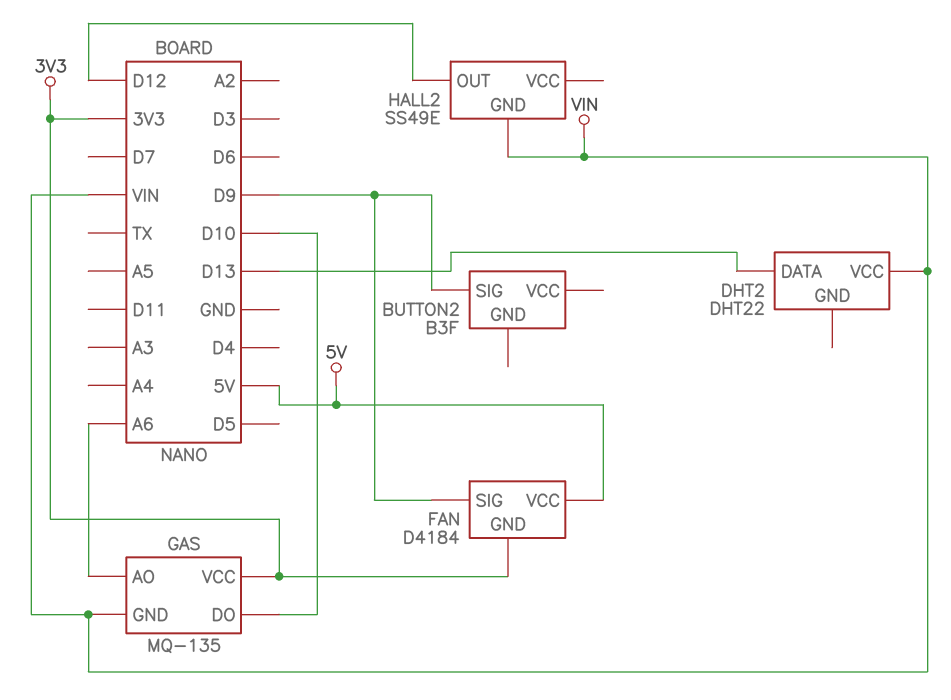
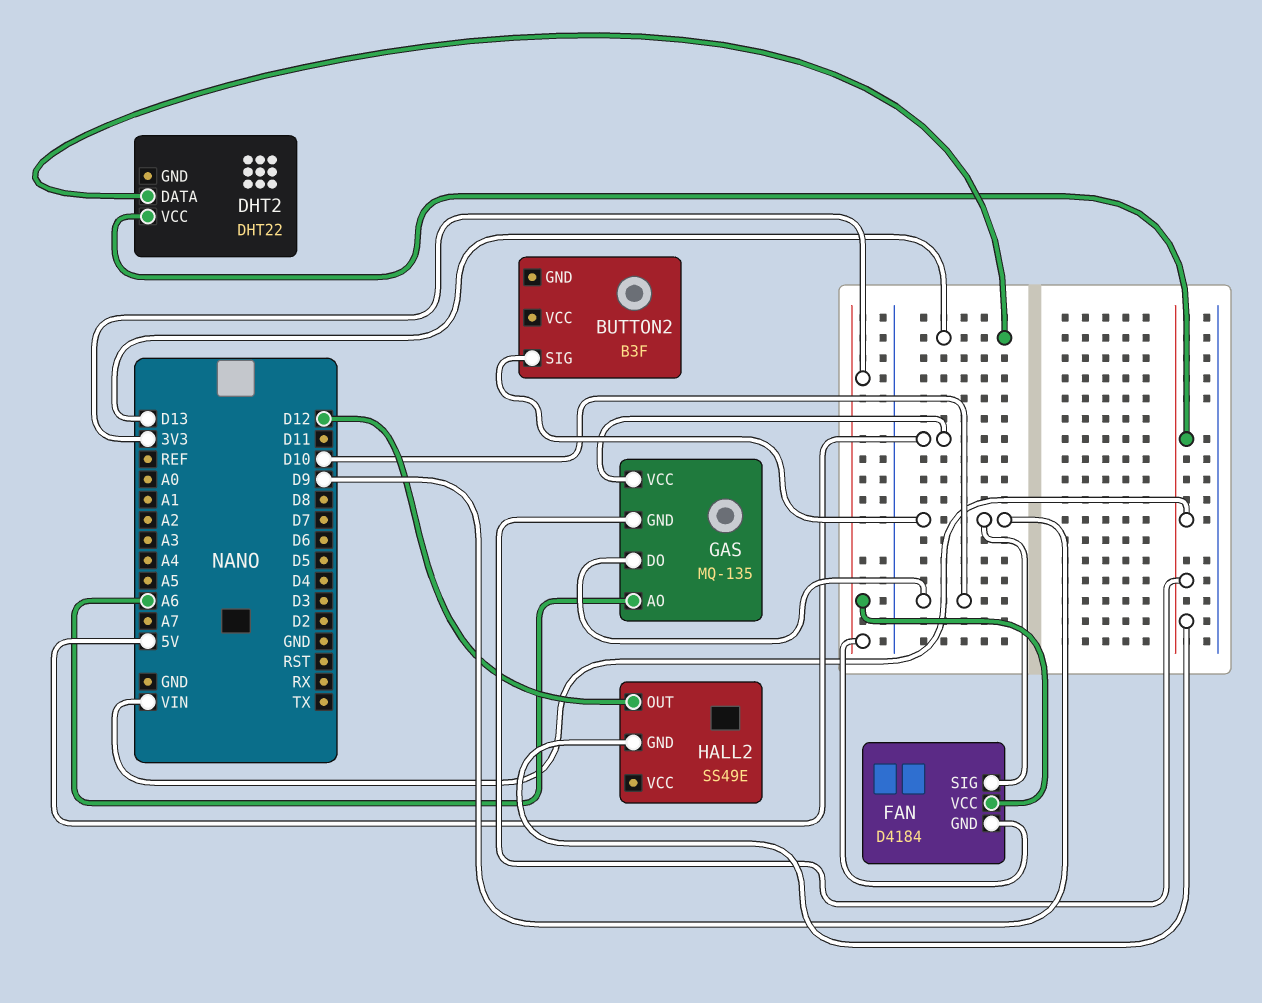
FAN pin VCC: 5V -> 3V3
GAS pin VCC: 3V3 -> 5V

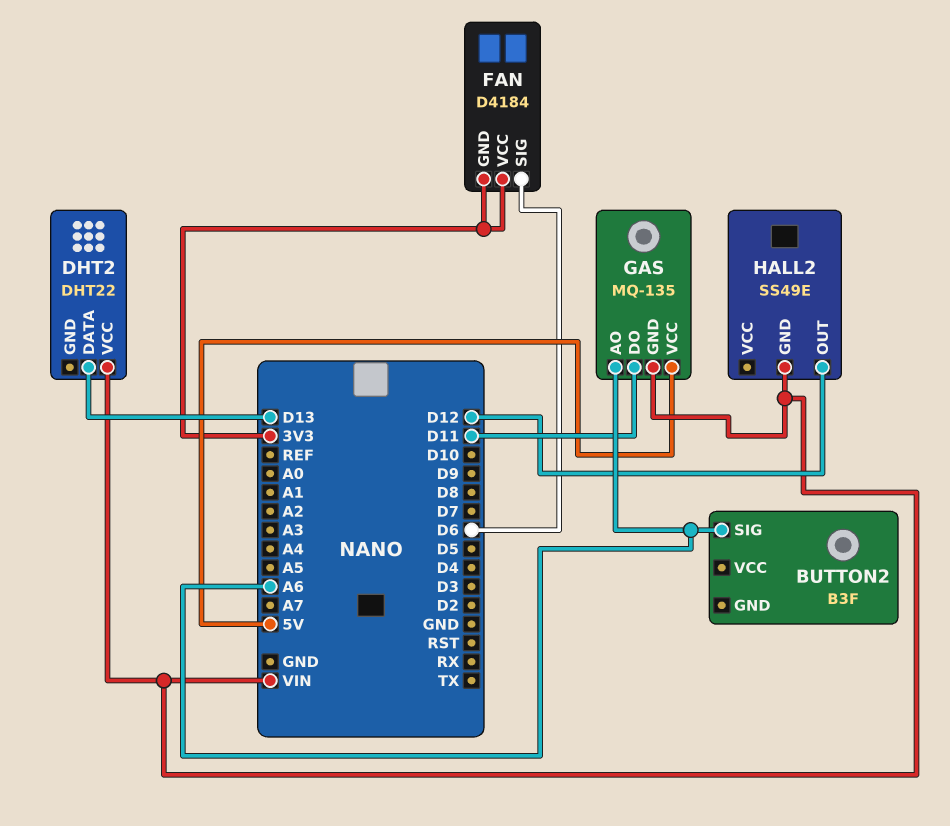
BUTTON2 pin SIG: D9 -> A6
FAN pin SIG: D9 -> D6
GAS pin DO: D10 -> D11

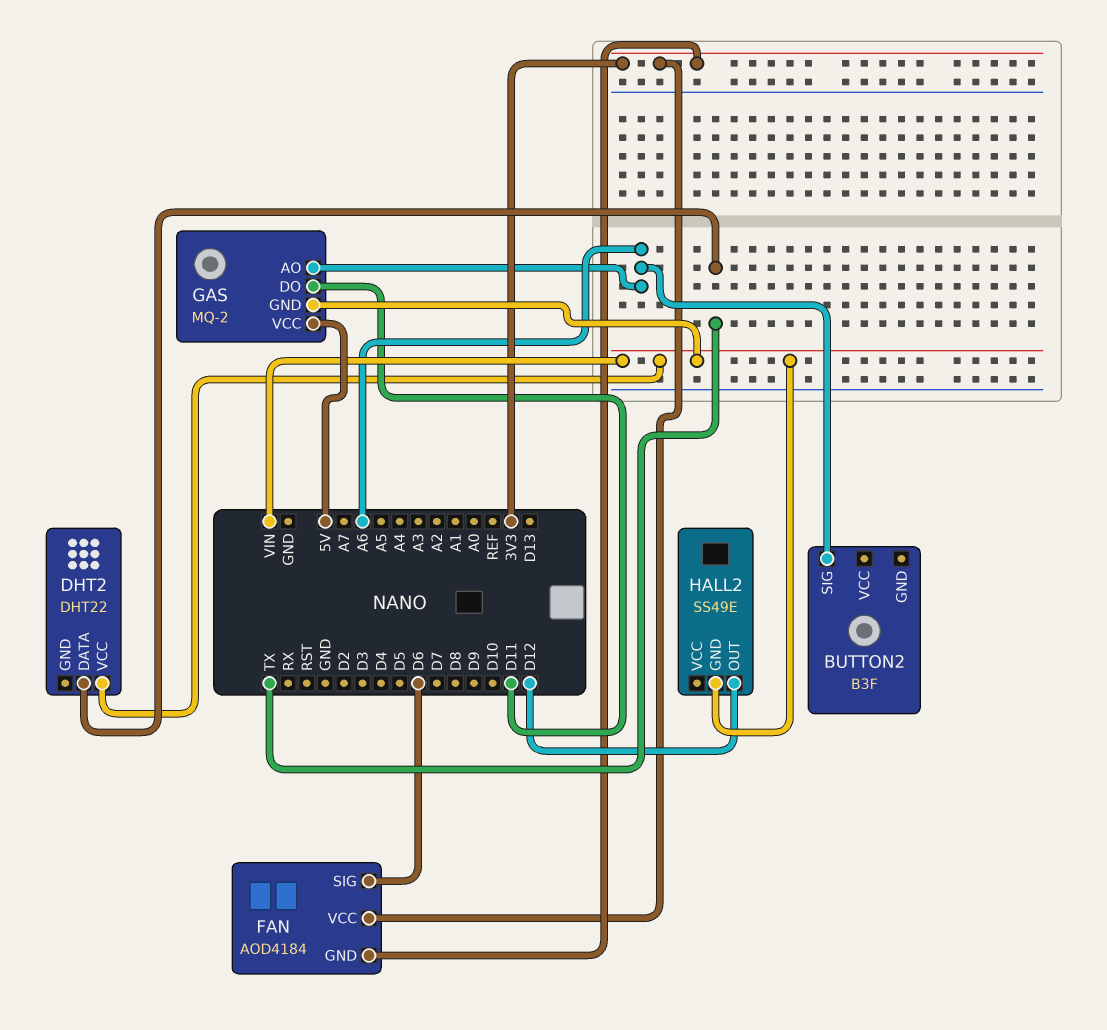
DHT2 pin DATA: D13 -> TX
FAN: D4184 -> AOD4184
GAS: MQ-135 -> MQ-2

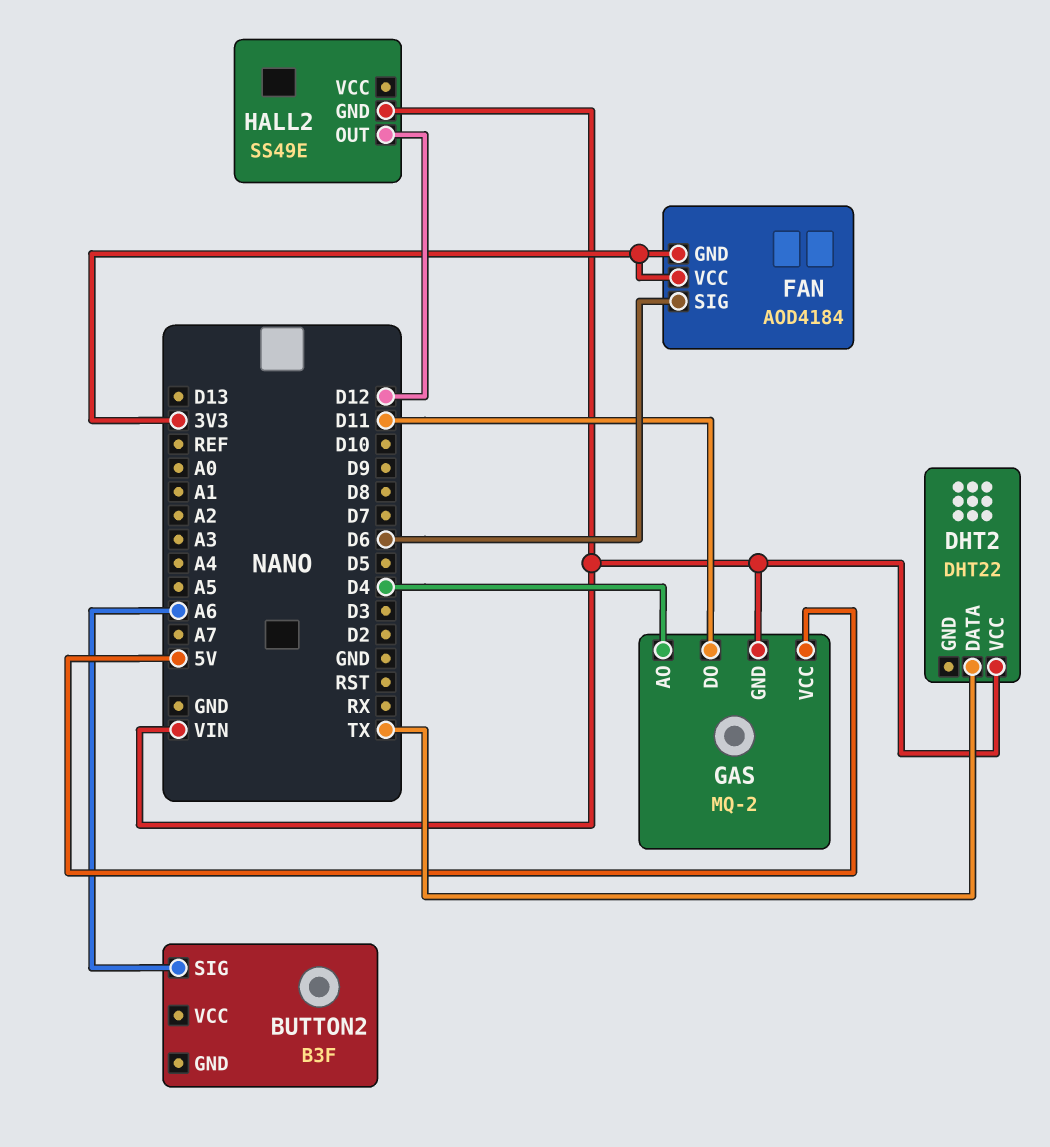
GAS pin AO: A6 -> D4

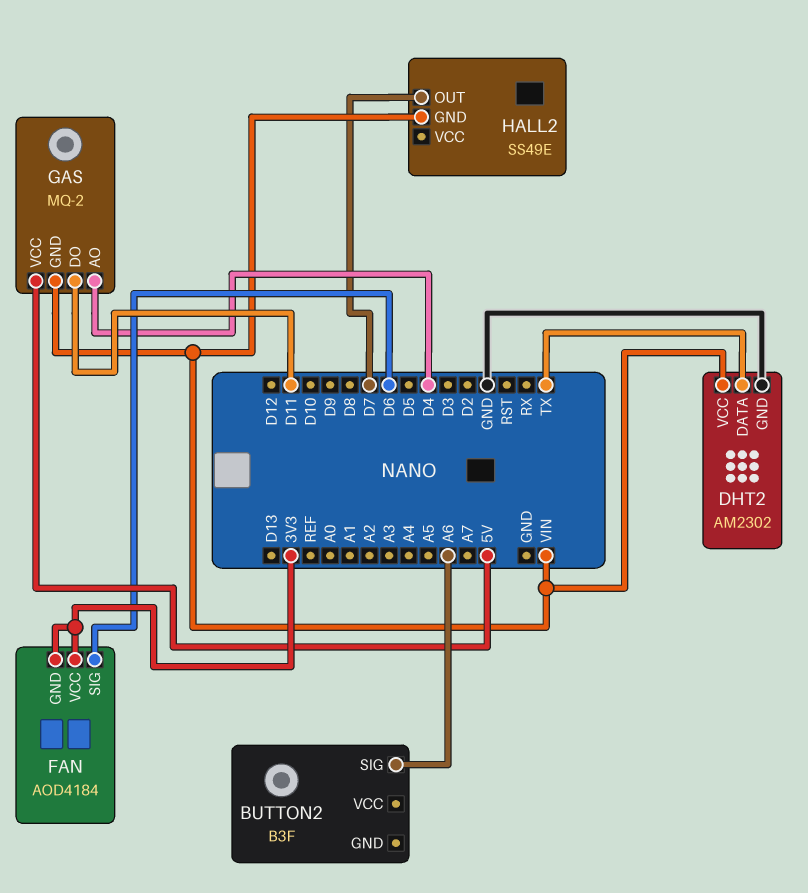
DHT2: DHT22 -> AM2302
DHT2 pin GND: none -> GND
HALL2 pin OUT: D12 -> D7

